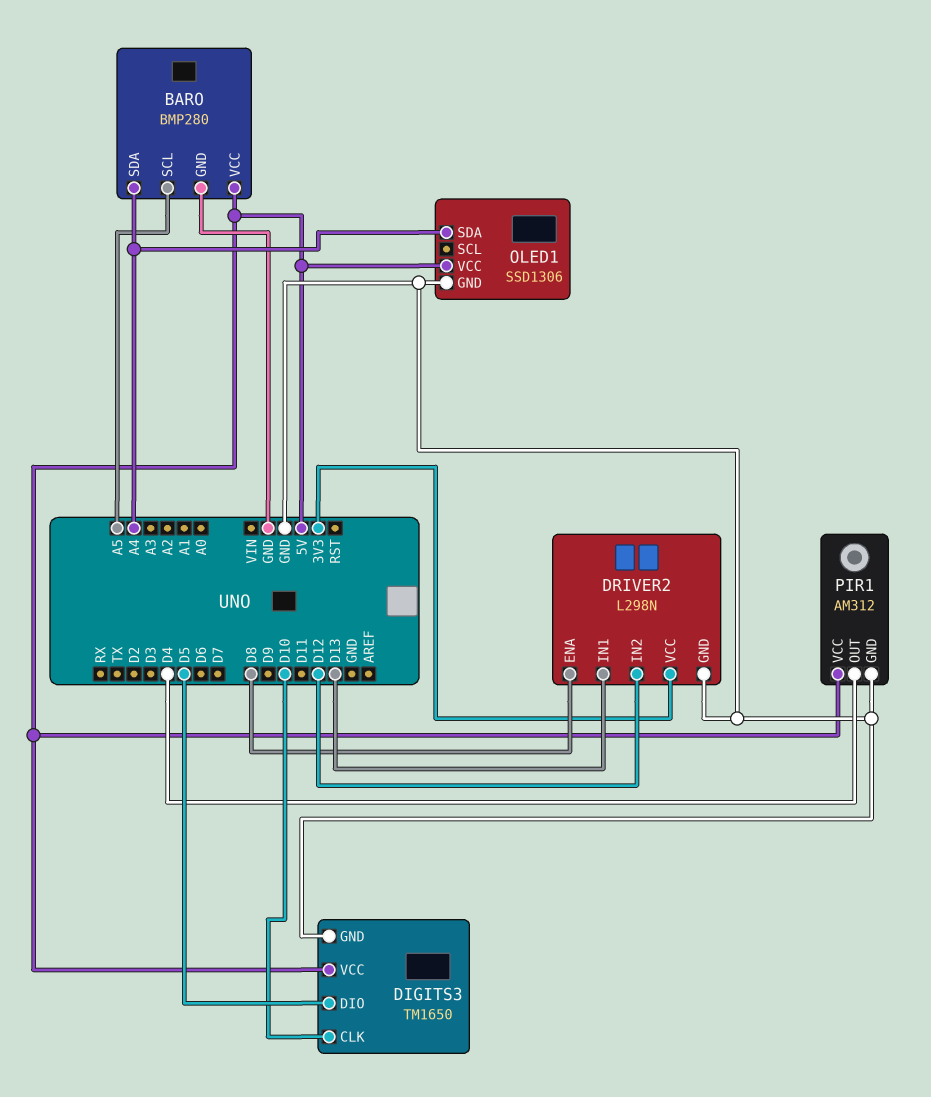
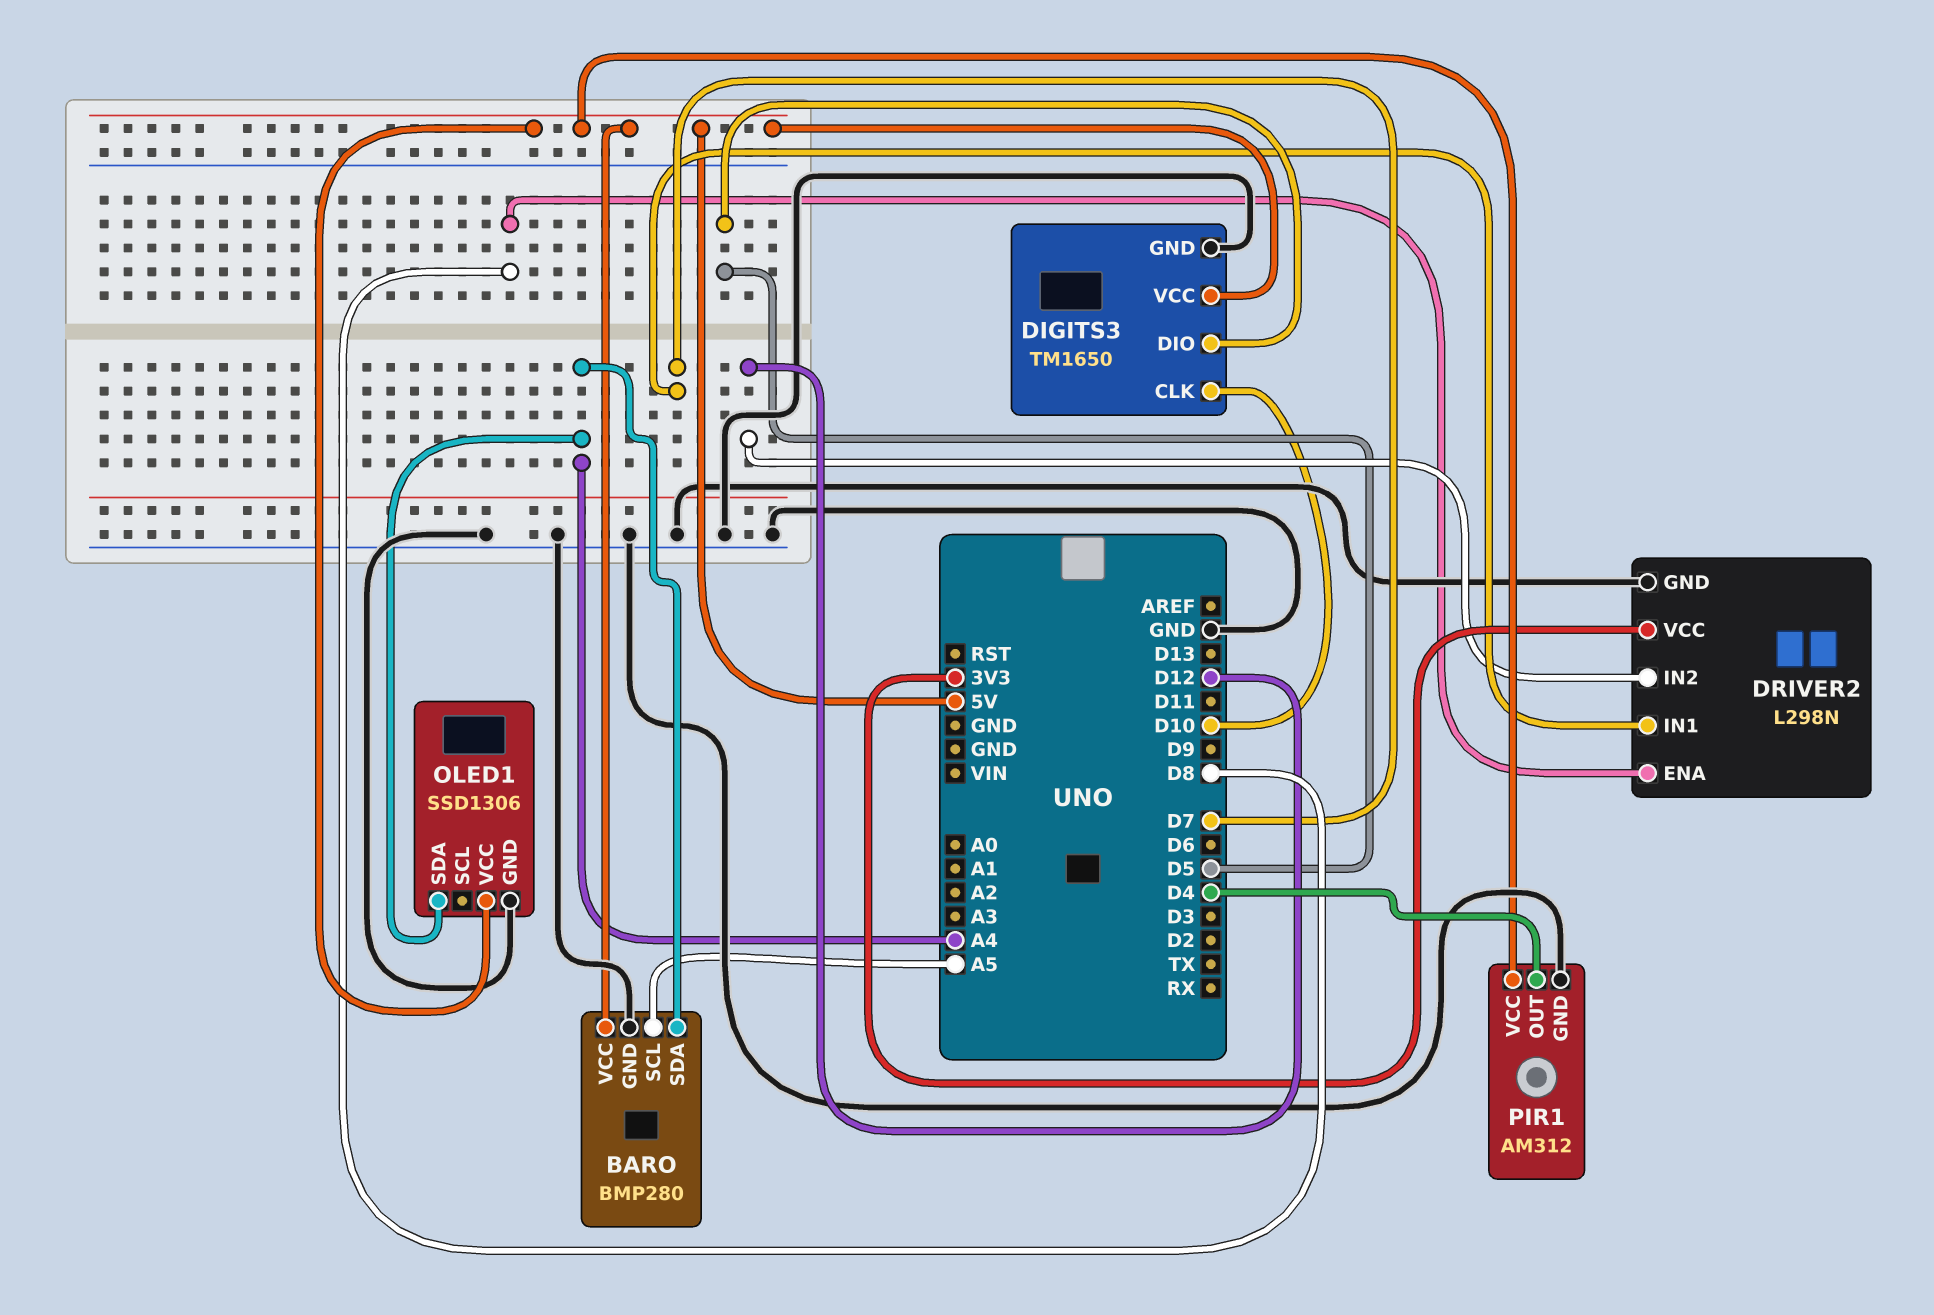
DRIVER2 pin IN1: D13 -> D7

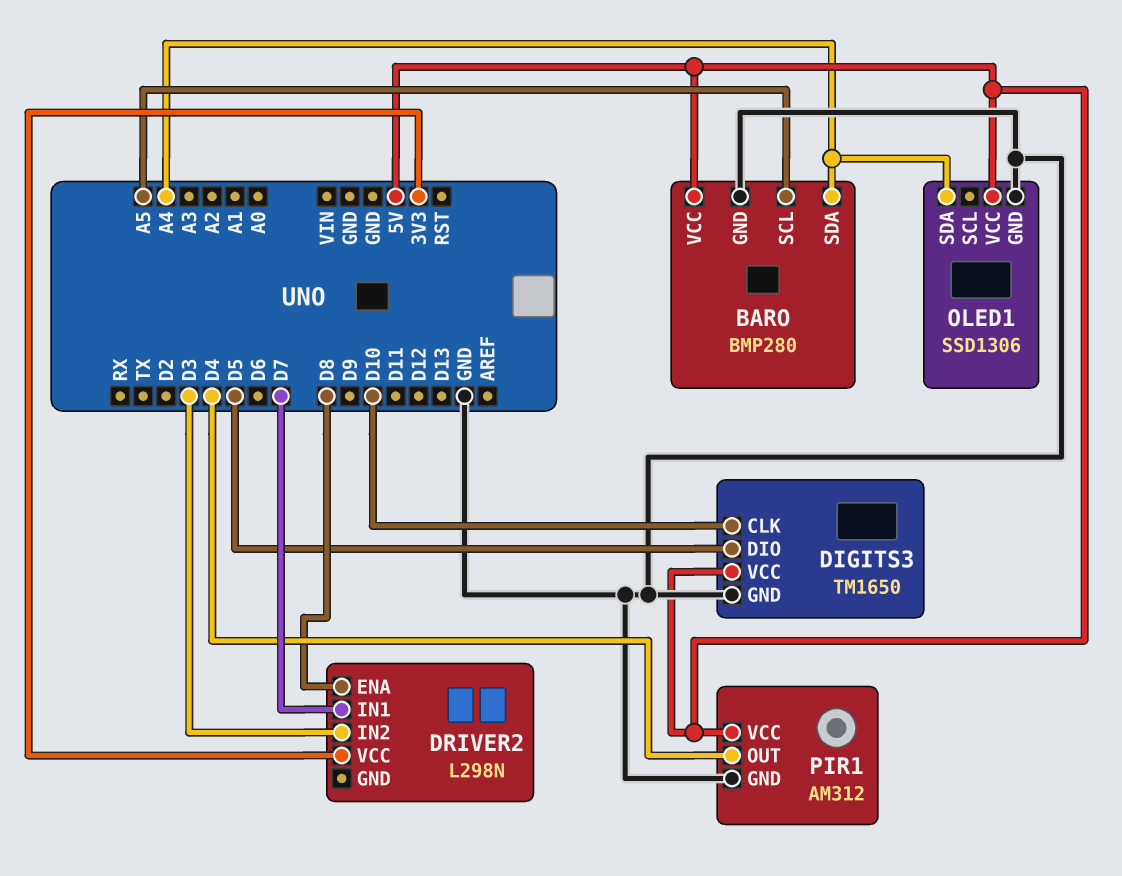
DRIVER2 pin GND: GND -> none
DRIVER2 pin IN2: D12 -> D3

